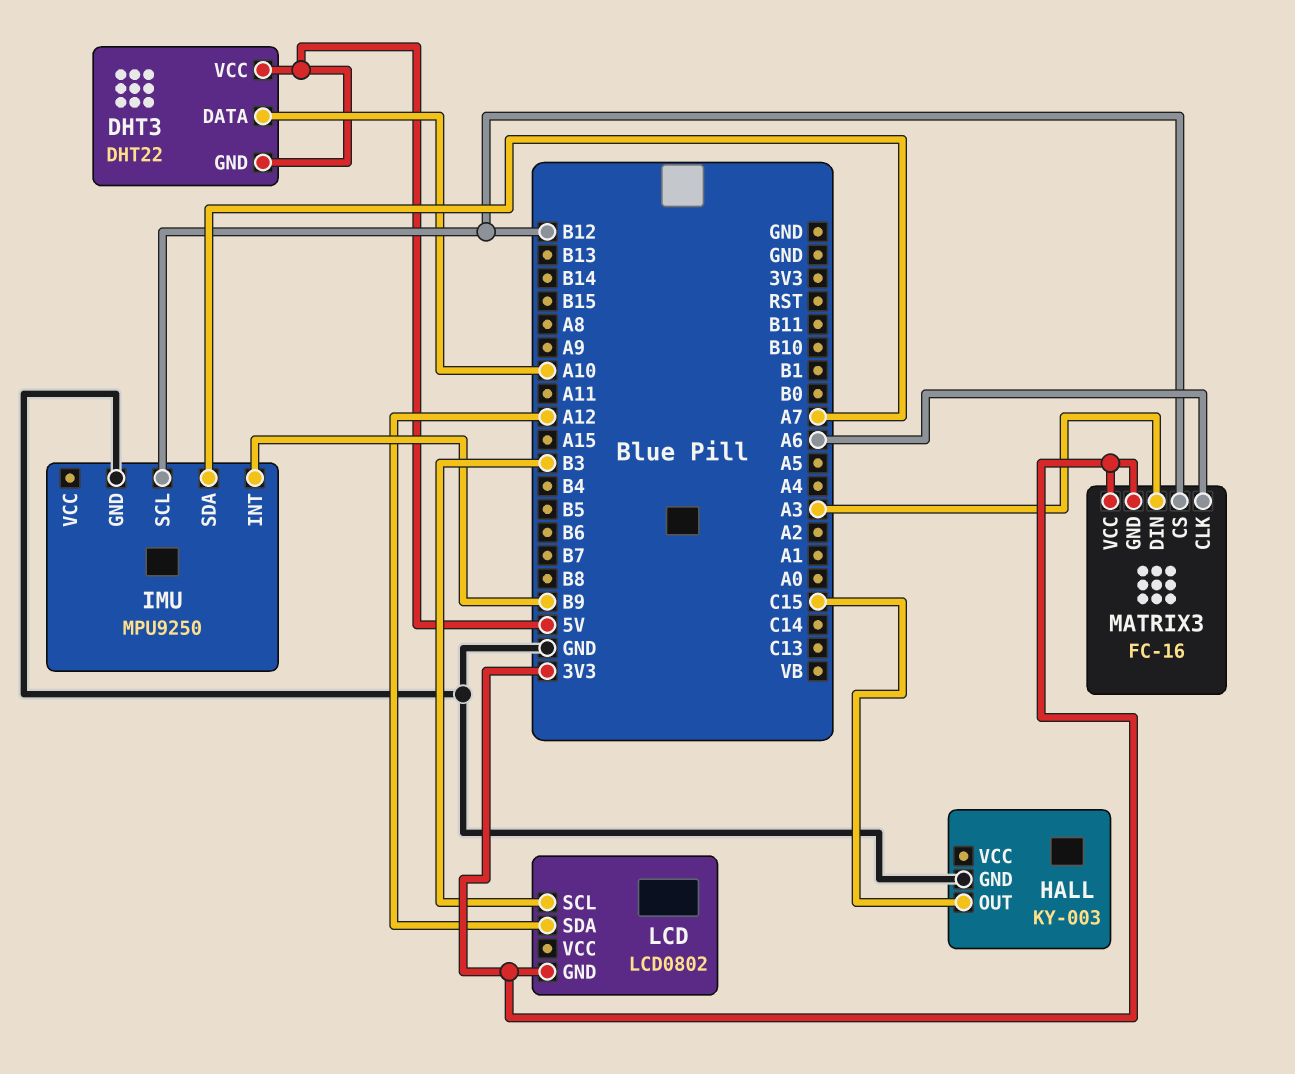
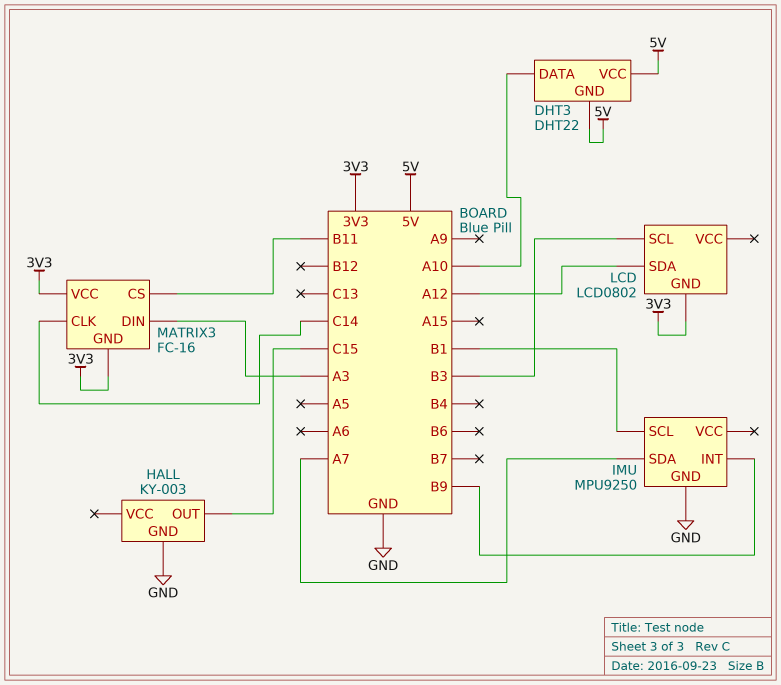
IMU pin SCL: B12 -> B1
MATRIX3 pin CLK: A6 -> C14
MATRIX3 pin CS: B12 -> B11

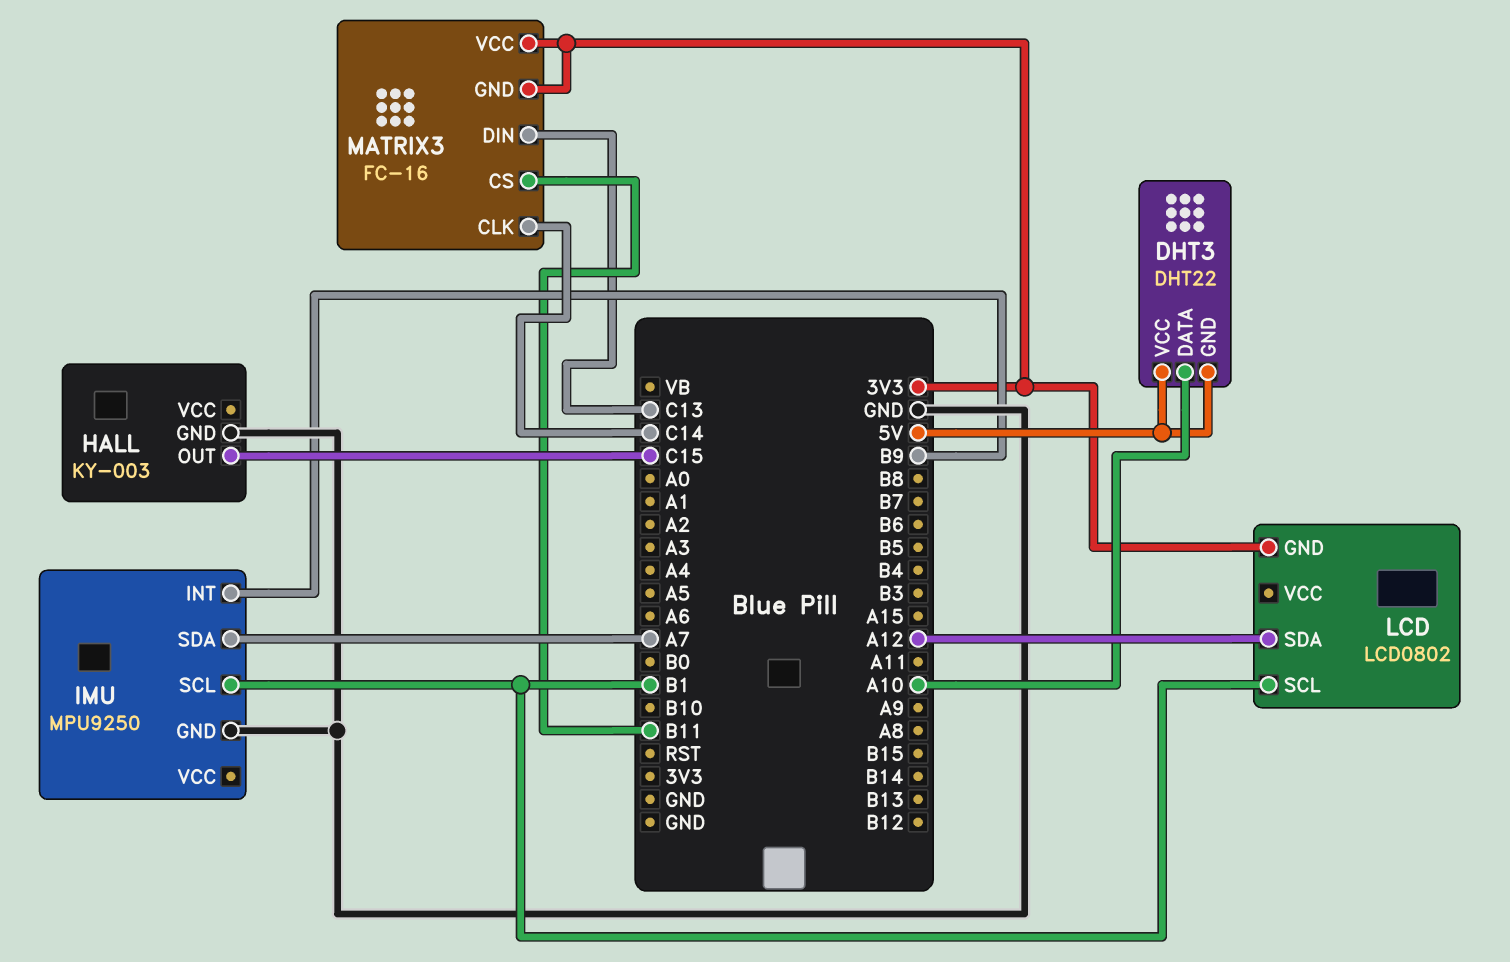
LCD pin SCL: B3 -> B1
MATRIX3 pin DIN: A3 -> C13

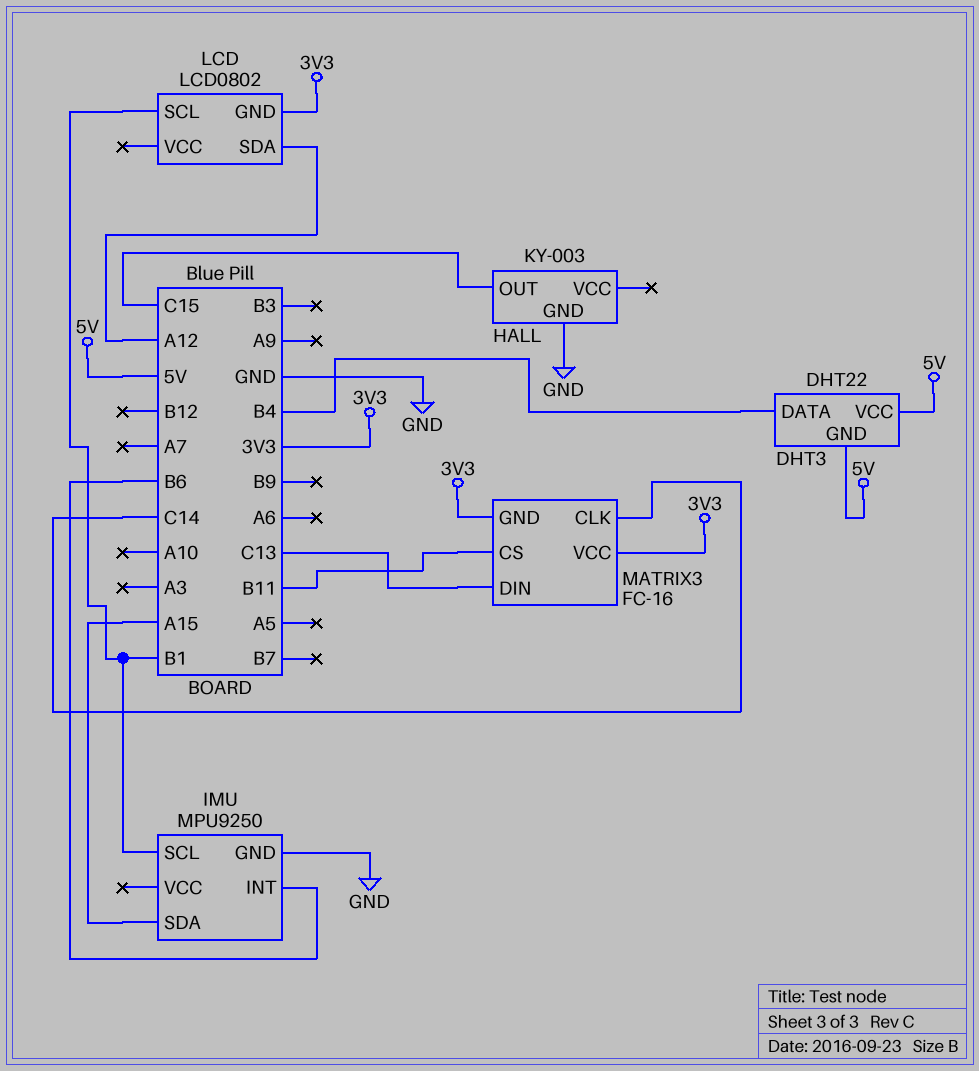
DHT3 pin DATA: A10 -> B4
IMU pin INT: B9 -> B6
IMU pin SDA: A7 -> A15

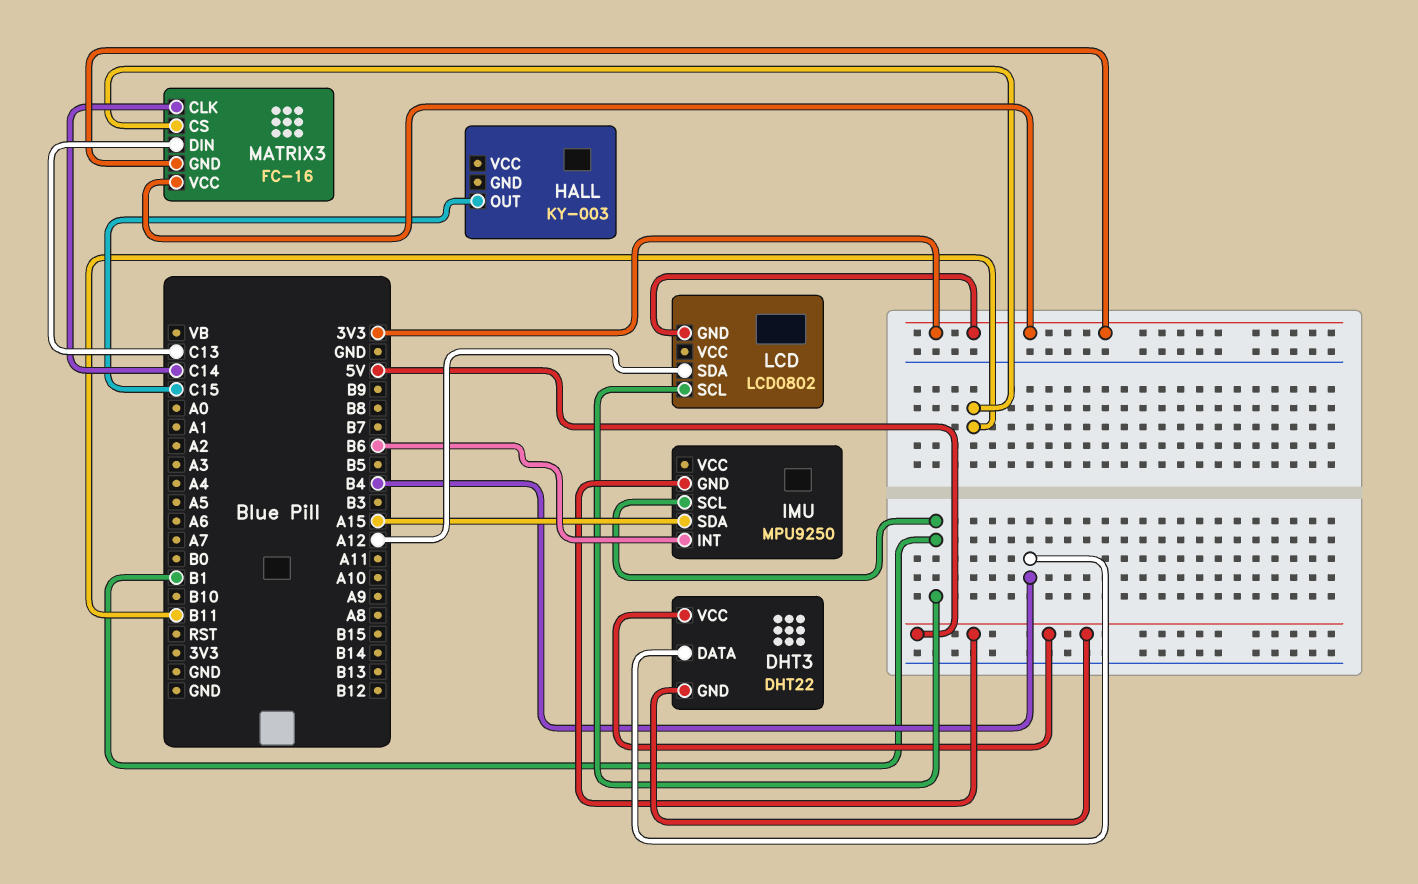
HALL pin GND: GND -> none
IMU pin GND: GND -> 5V

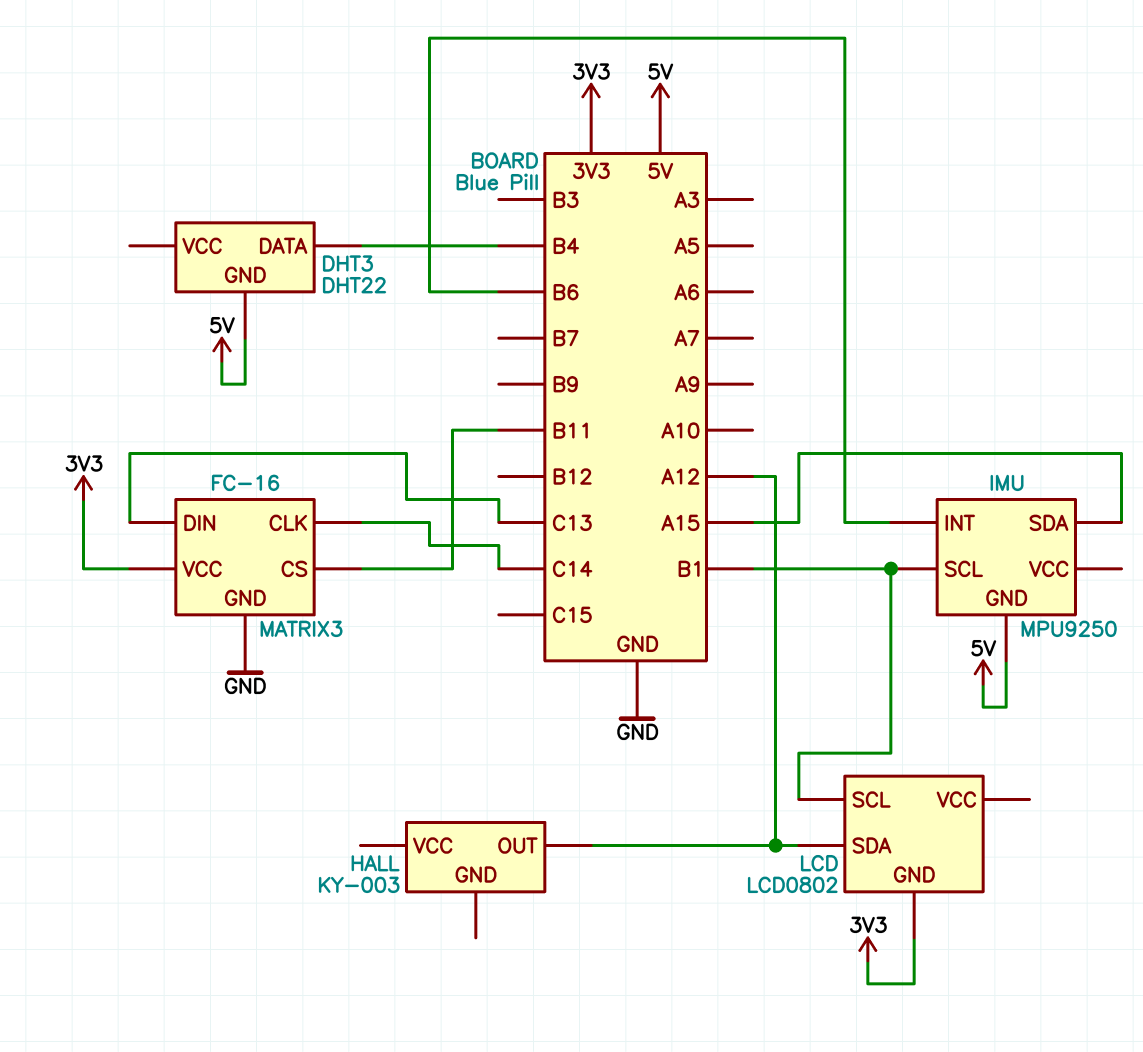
DHT3 pin VCC: 5V -> none
HALL pin OUT: C15 -> A12
MATRIX3 pin GND: 3V3 -> GND

